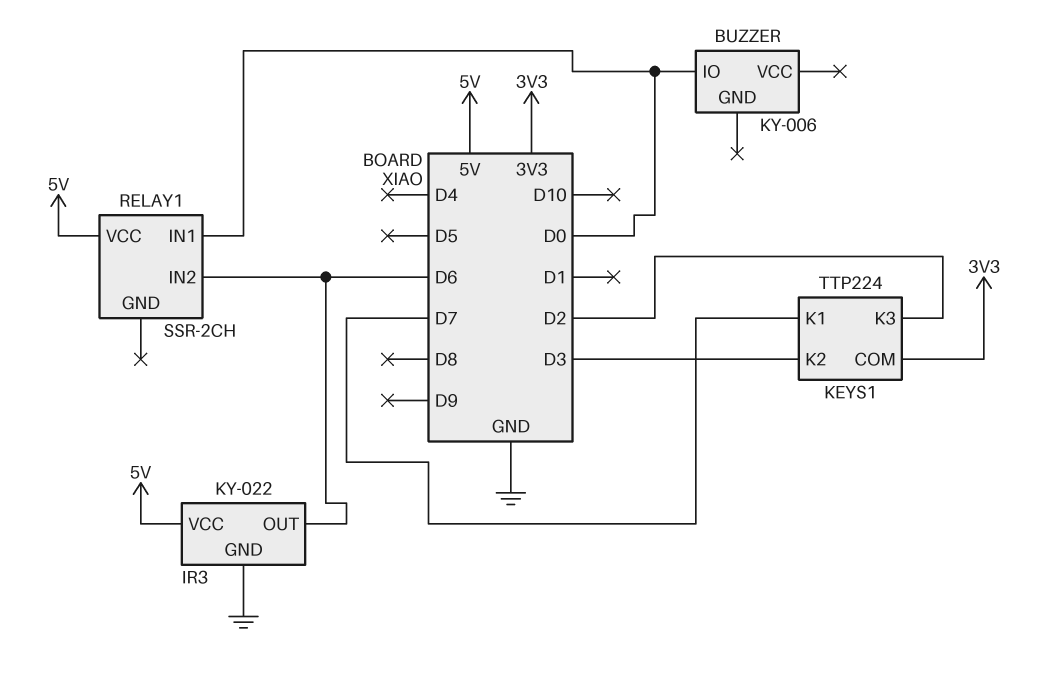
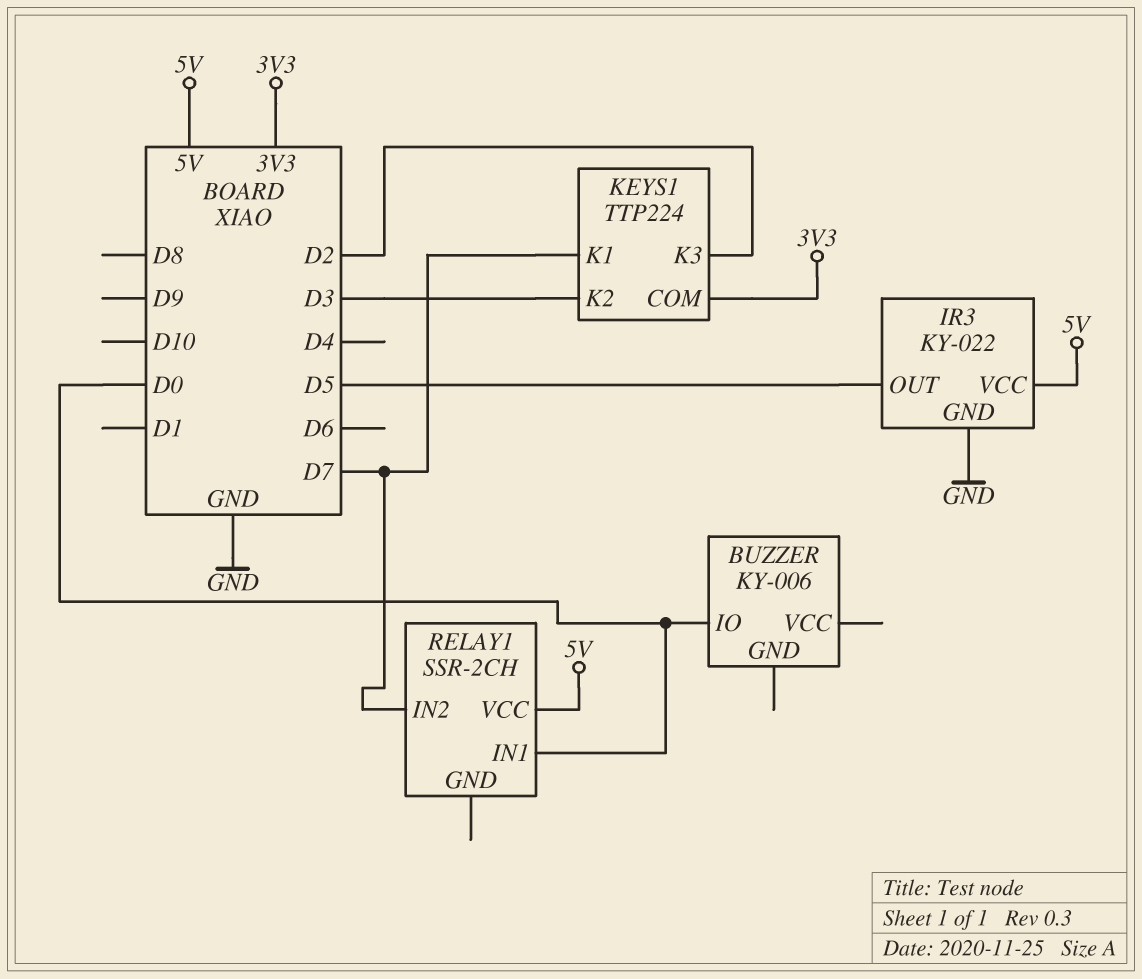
IR3 pin OUT: D6 -> D5
RELAY1 pin IN2: D6 -> D7

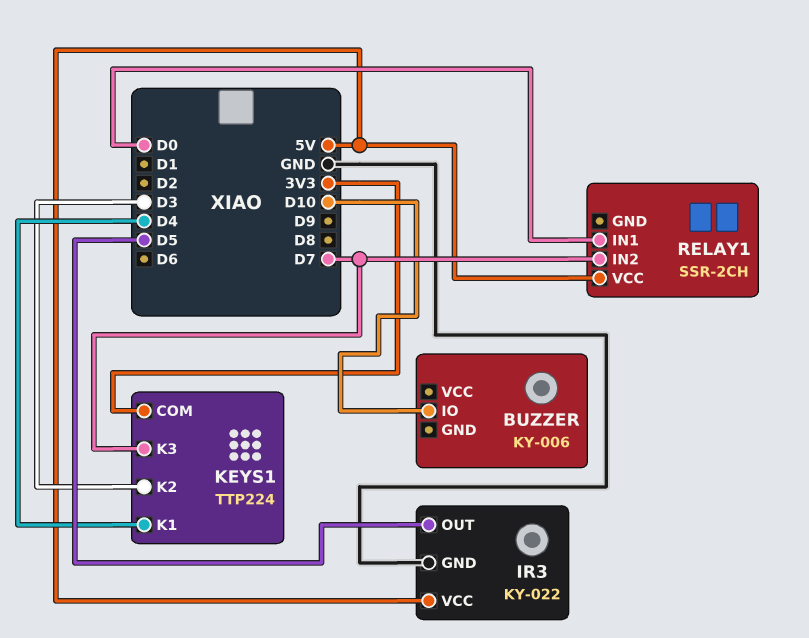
BUZZER pin IO: D0 -> D10
KEYS1 pin K1: D7 -> D4
KEYS1 pin K3: D2 -> D7

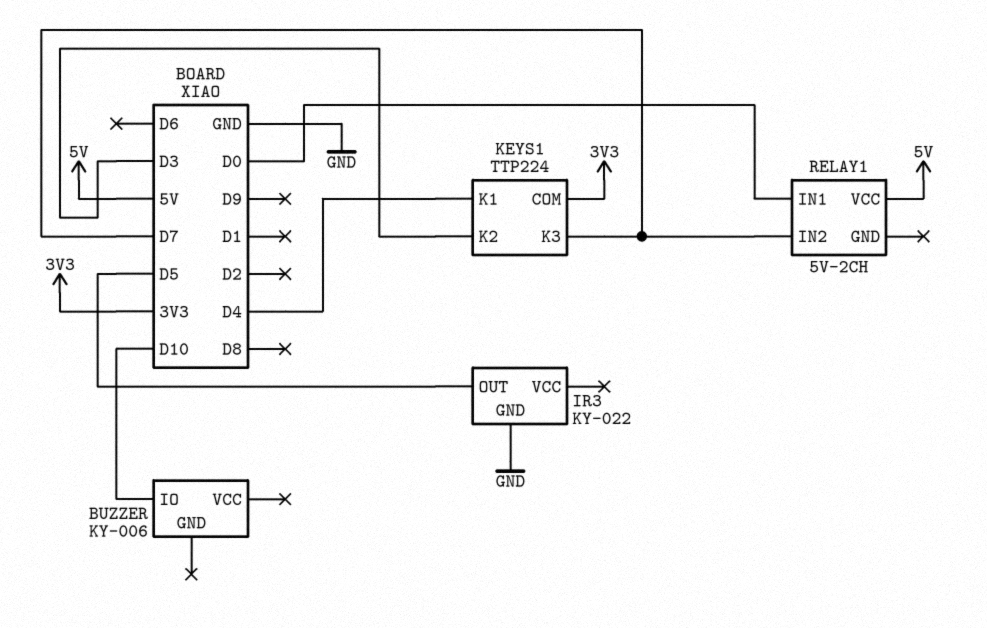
IR3 pin VCC: 5V -> none
RELAY1: SSR-2CH -> 5V-2CH

